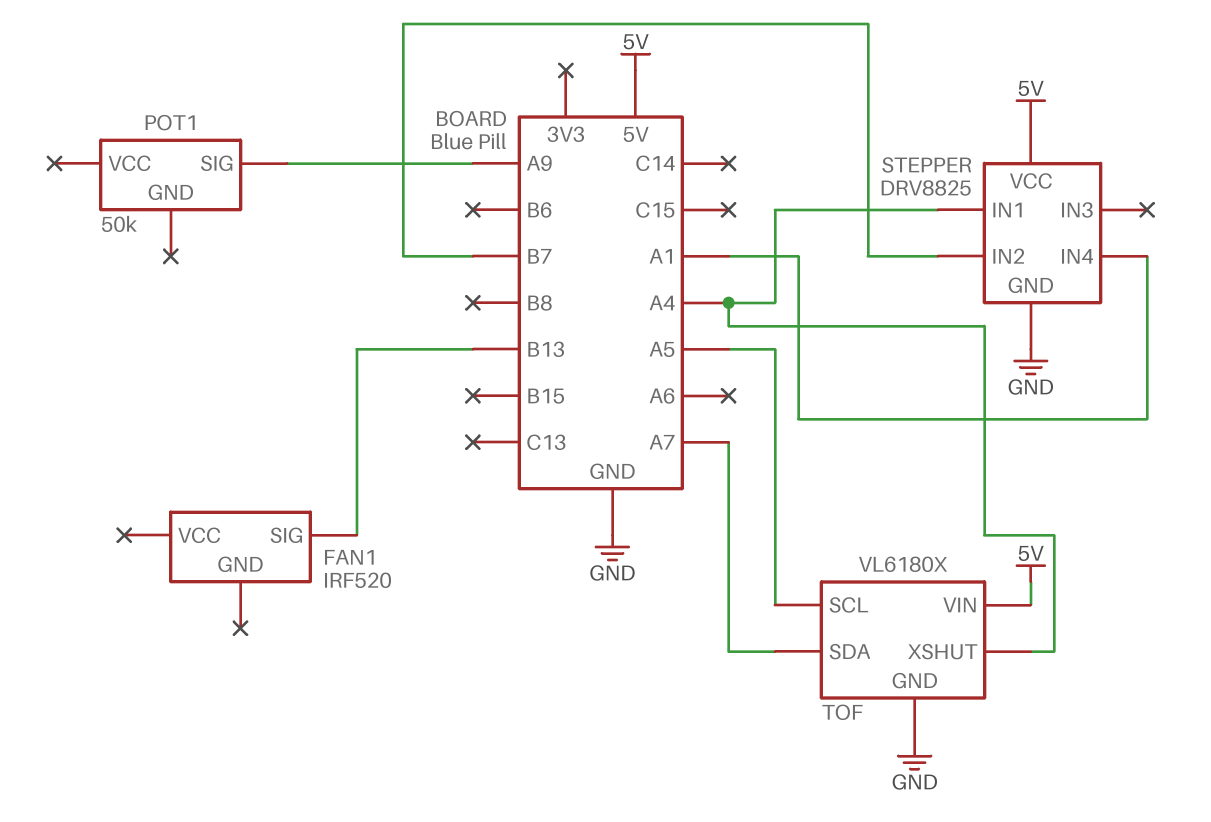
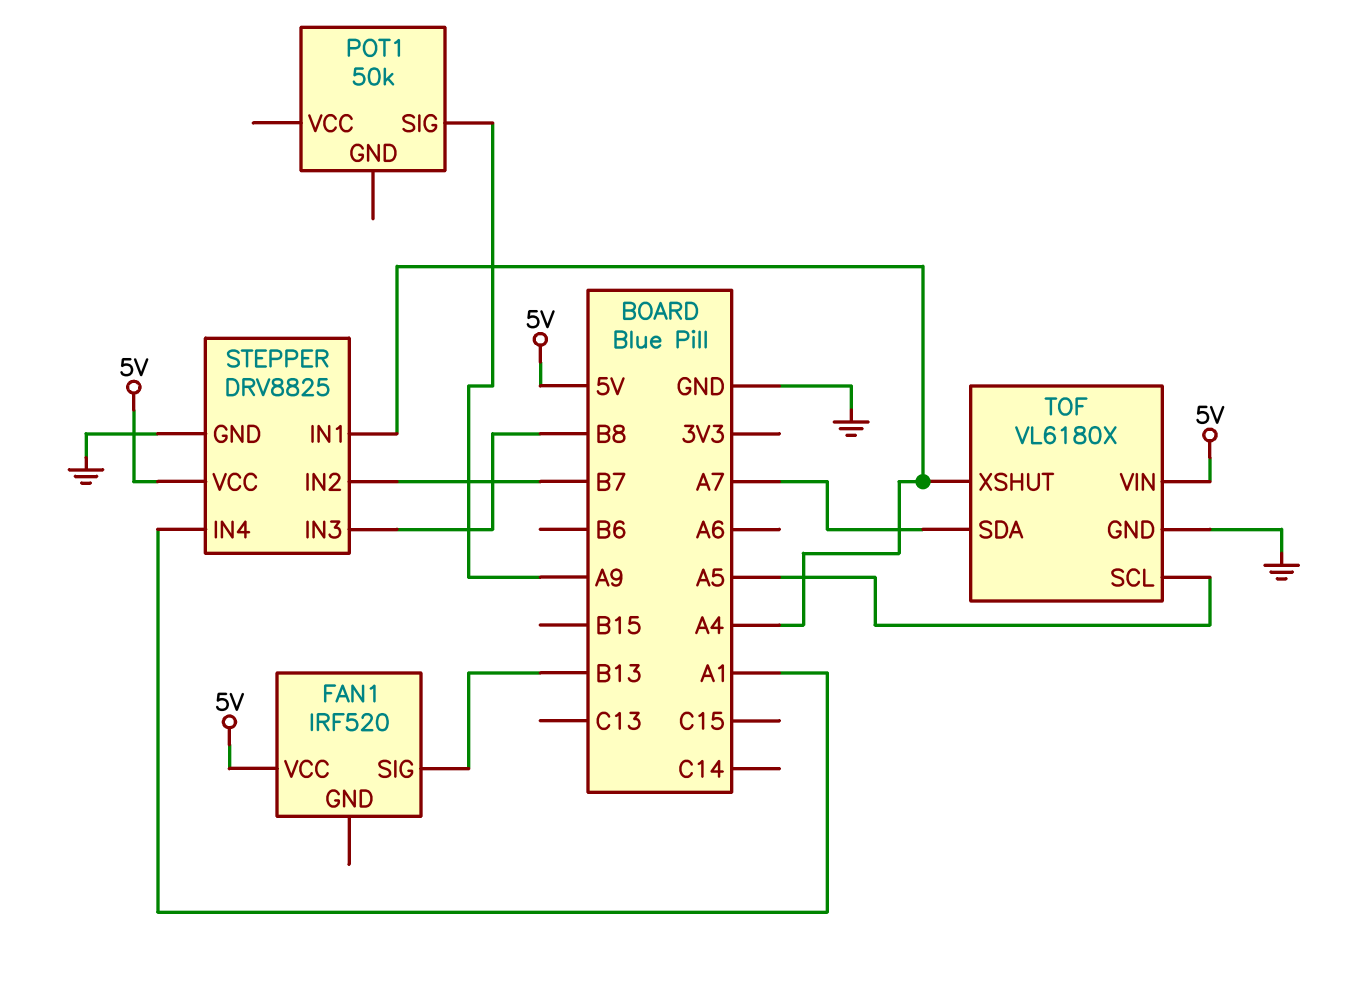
FAN1 pin VCC: none -> 5V
STEPPER pin IN3: none -> B8

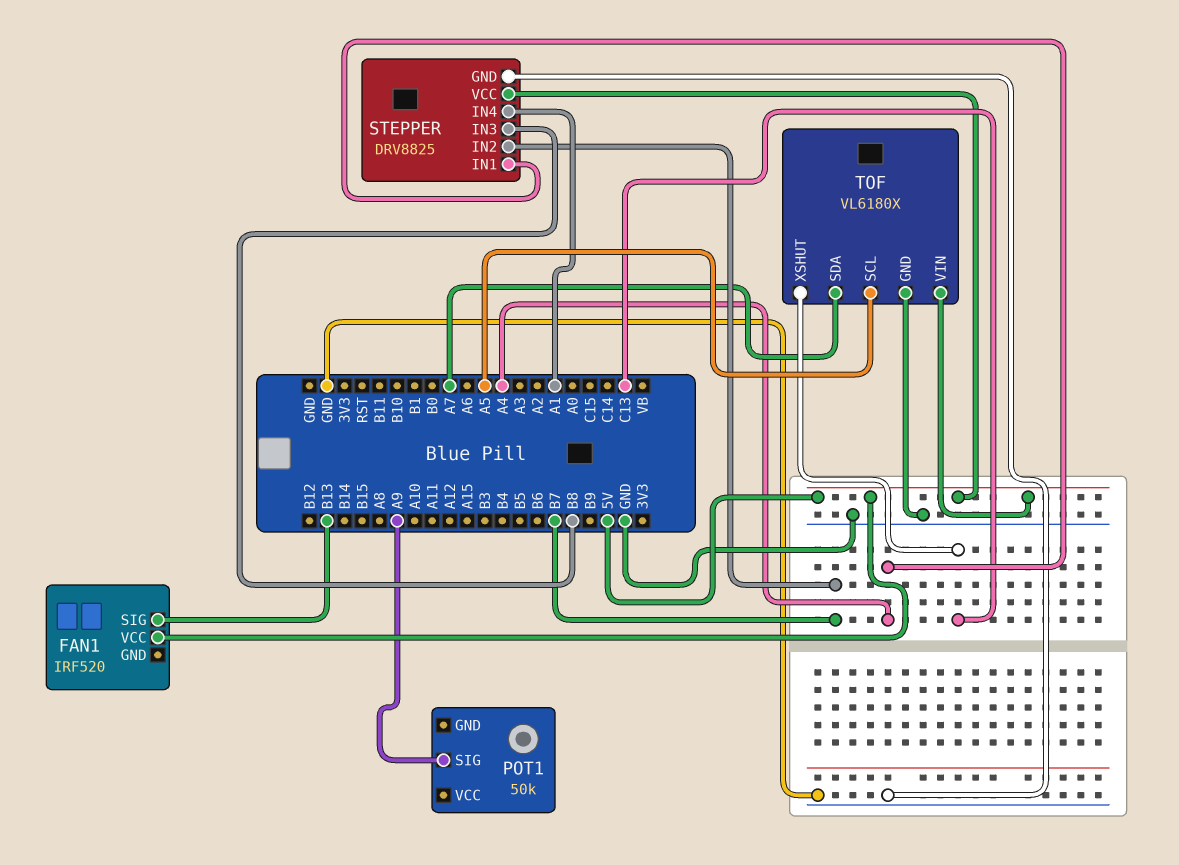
TOF pin XSHUT: A4 -> C13

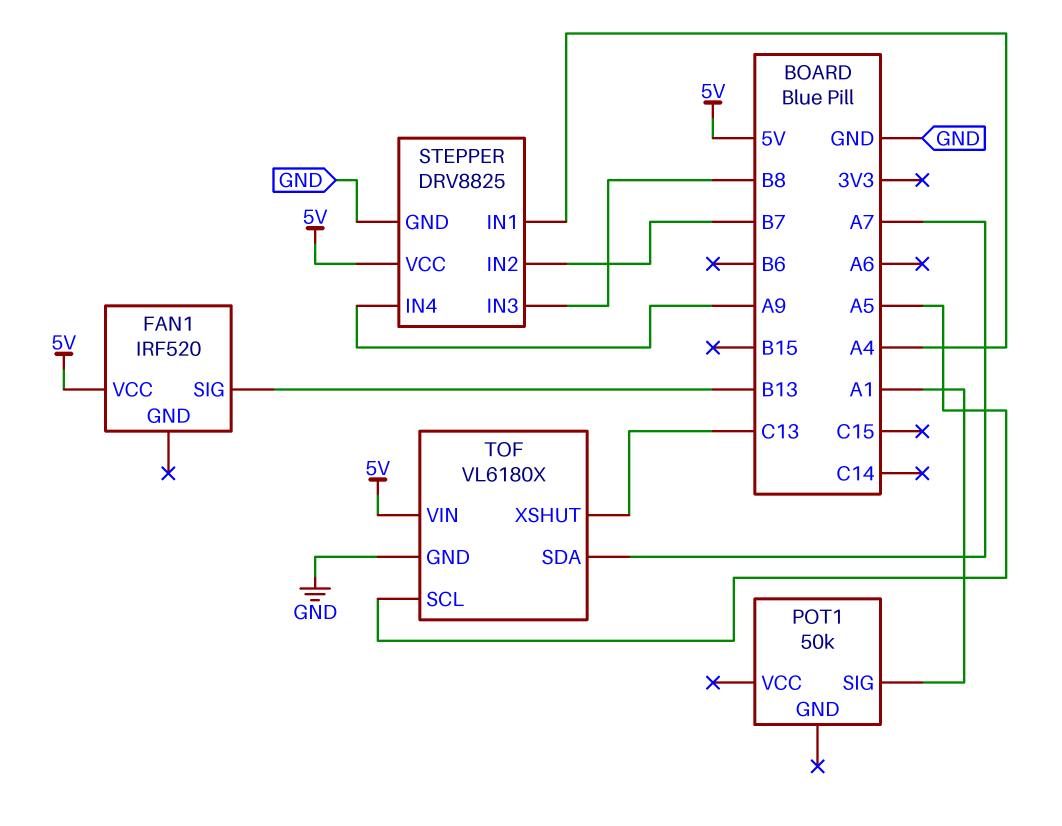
POT1 pin SIG: A9 -> A1
STEPPER pin IN4: A1 -> A9

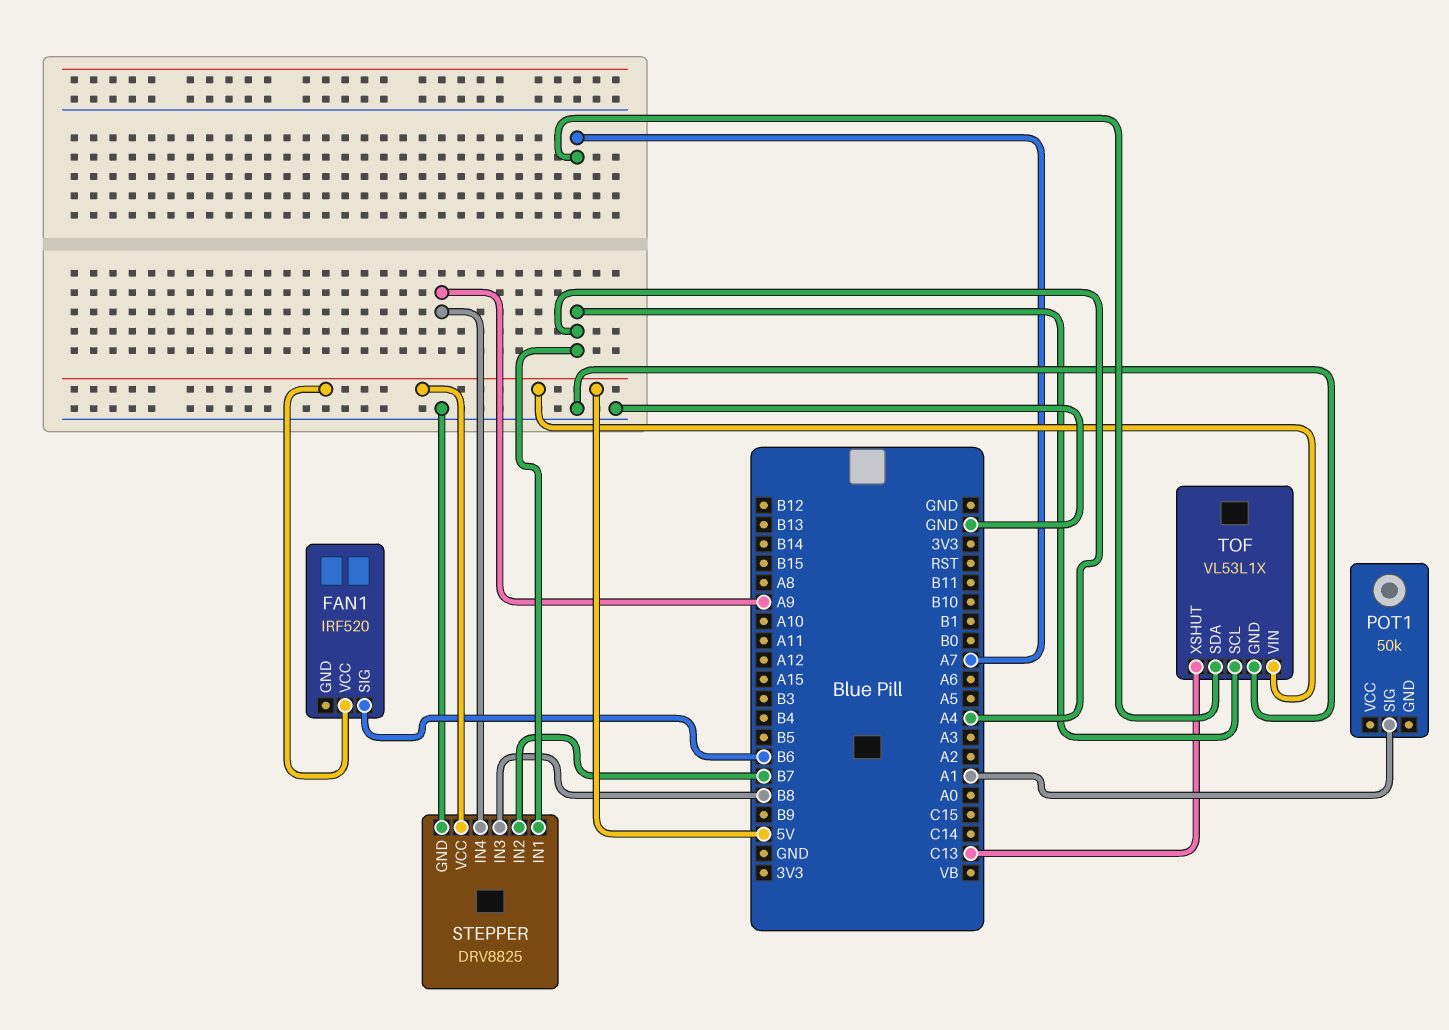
FAN1 pin SIG: B13 -> B6
TOF: VL6180X -> VL53L1X
TOF pin SCL: A5 -> A4

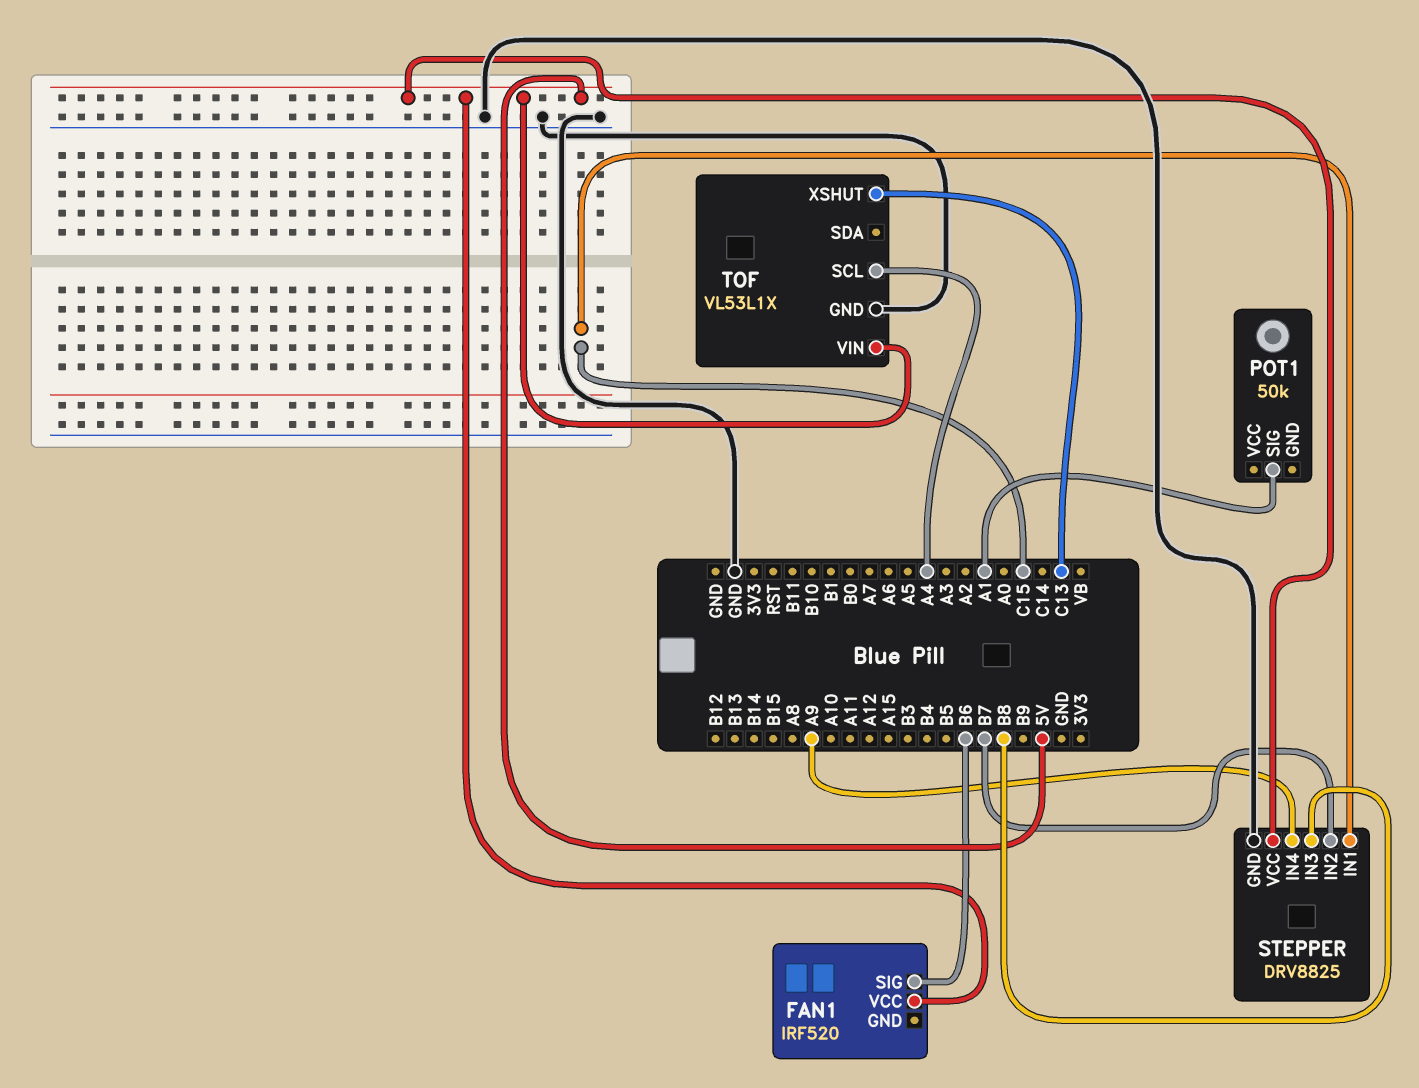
STEPPER pin IN1: A4 -> C15
TOF pin SDA: A7 -> none

